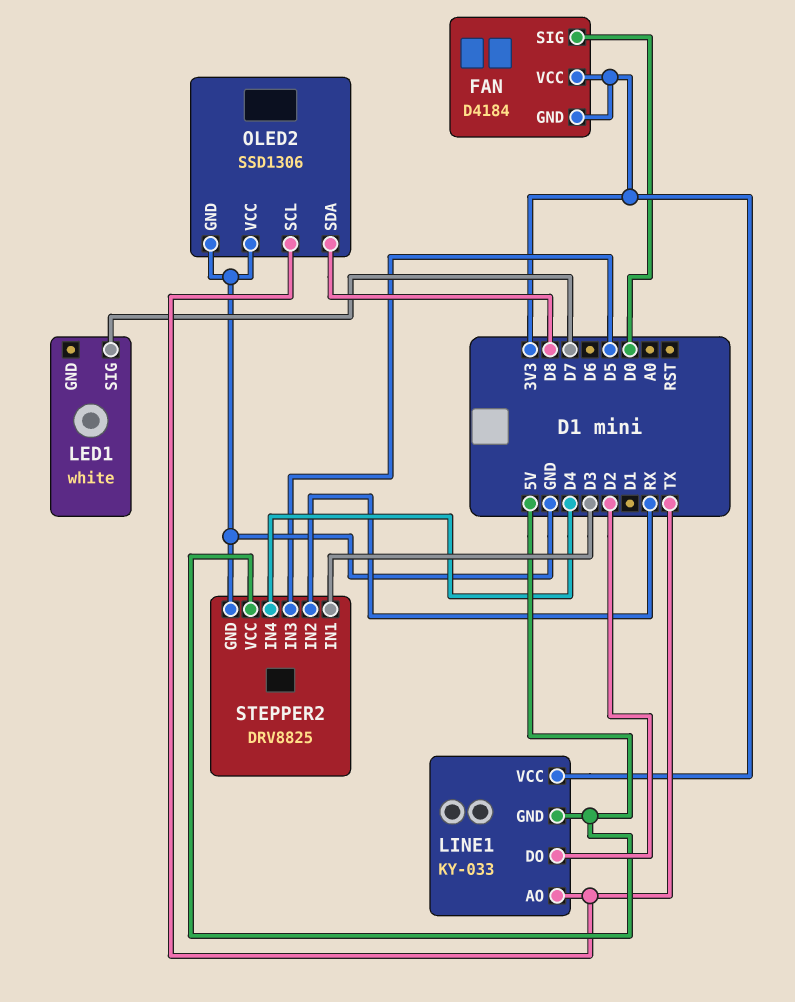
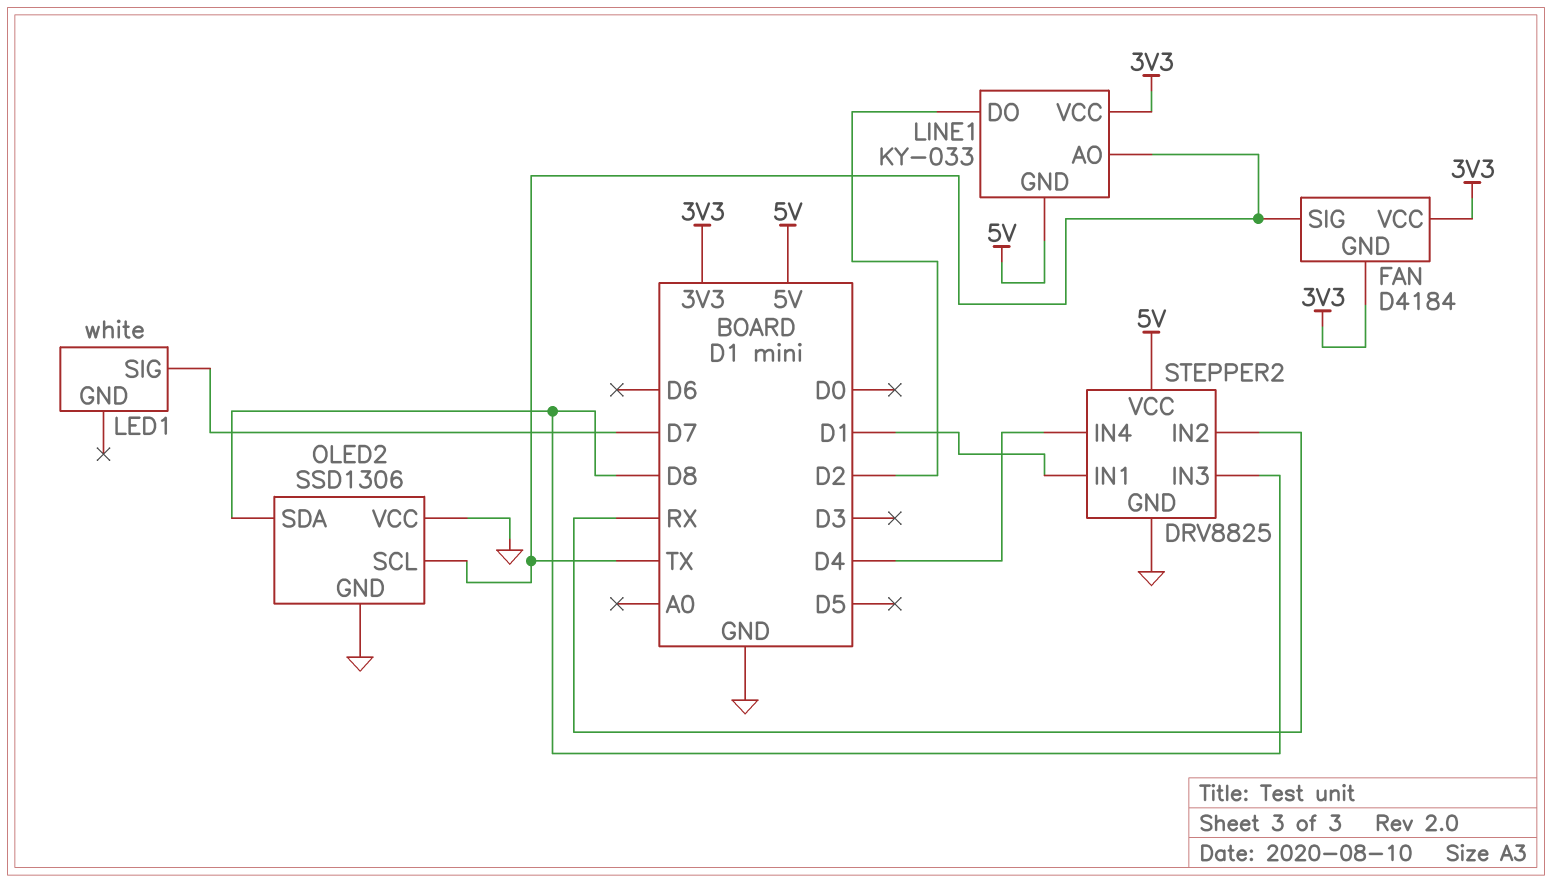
FAN pin SIG: D0 -> TX
STEPPER2 pin IN1: D3 -> D1
STEPPER2 pin IN3: D5 -> D8

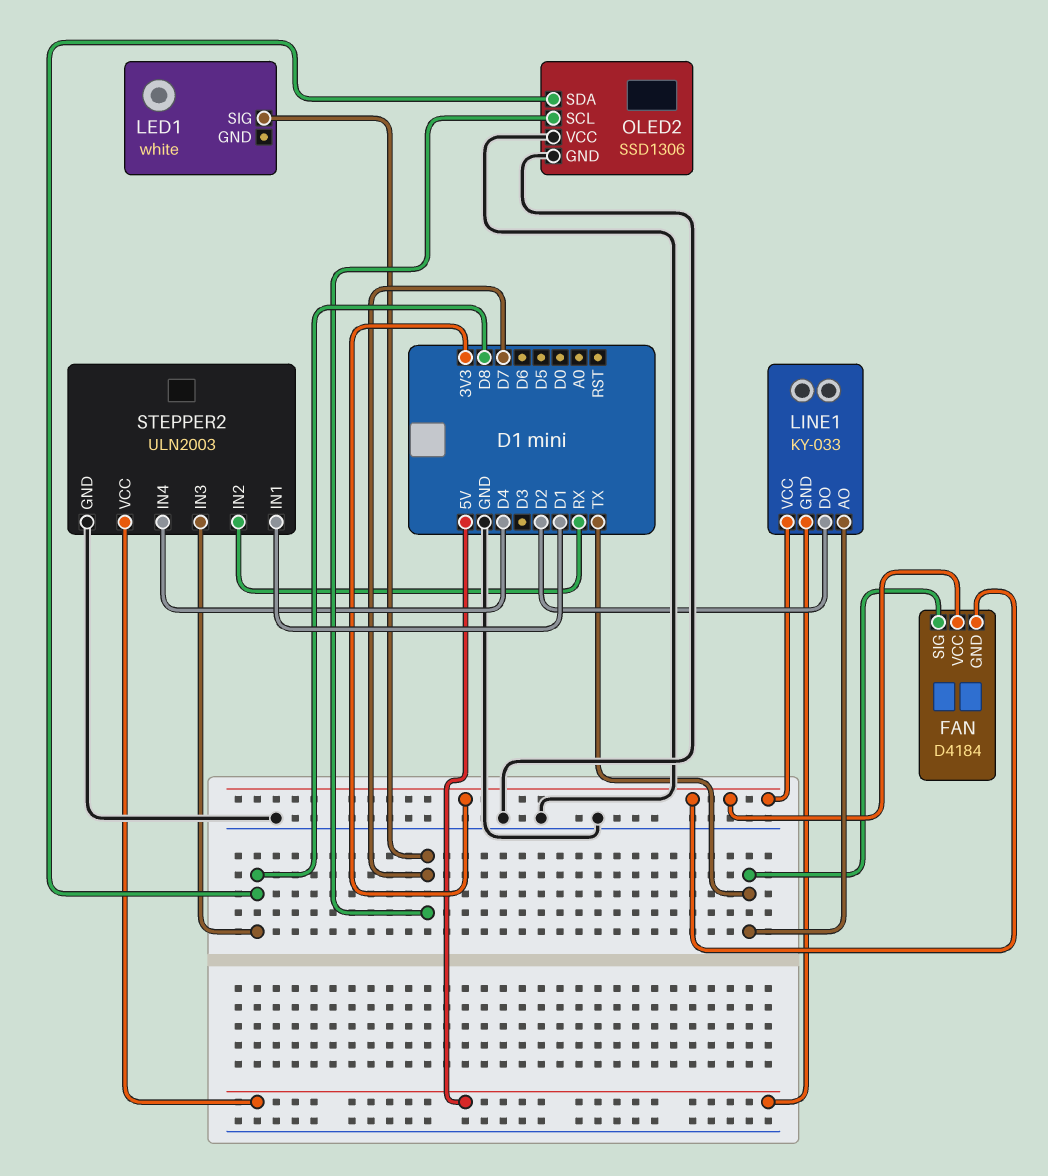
OLED2 pin SCL: TX -> D7
STEPPER2: DRV8825 -> ULN2003

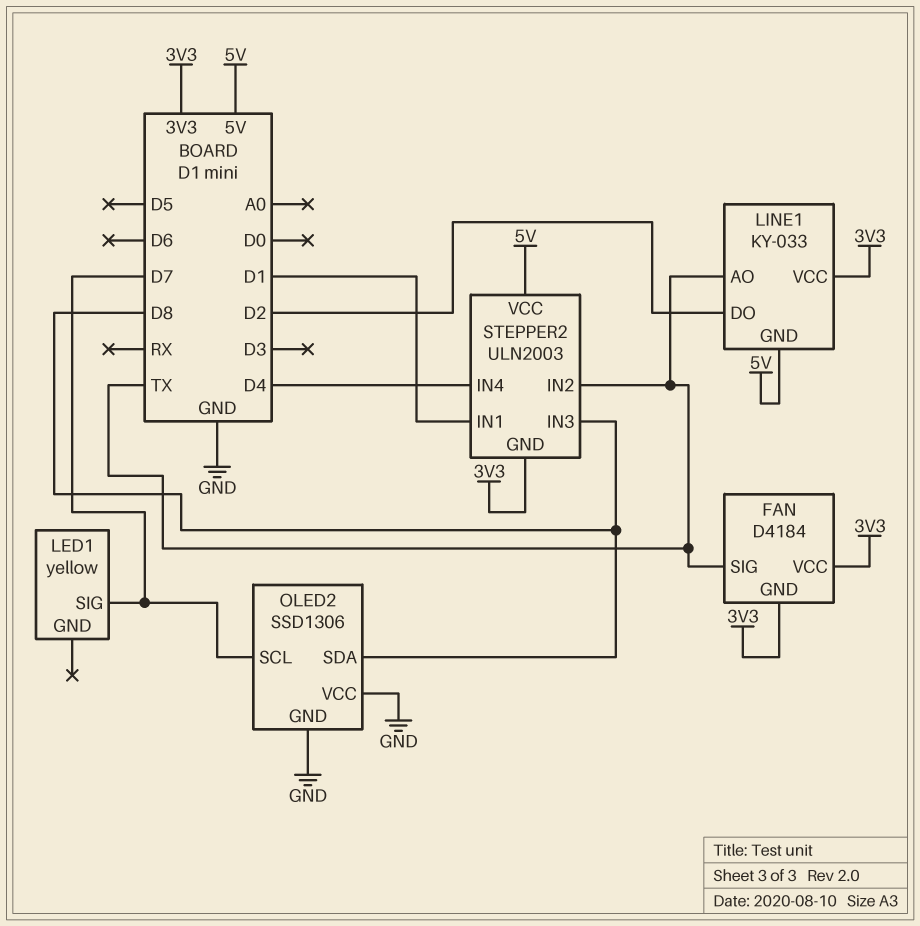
LED1: white -> yellow
STEPPER2 pin GND: GND -> 3V3
STEPPER2 pin IN2: RX -> TX

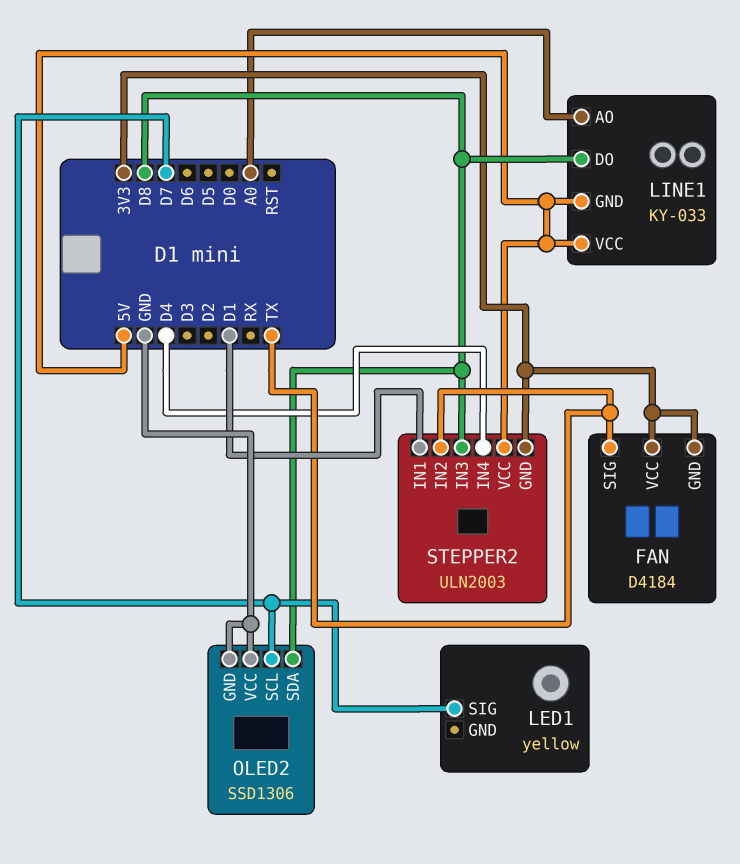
LINE1 pin AO: TX -> A0
LINE1 pin DO: D2 -> D8
LINE1 pin VCC: 3V3 -> 5V

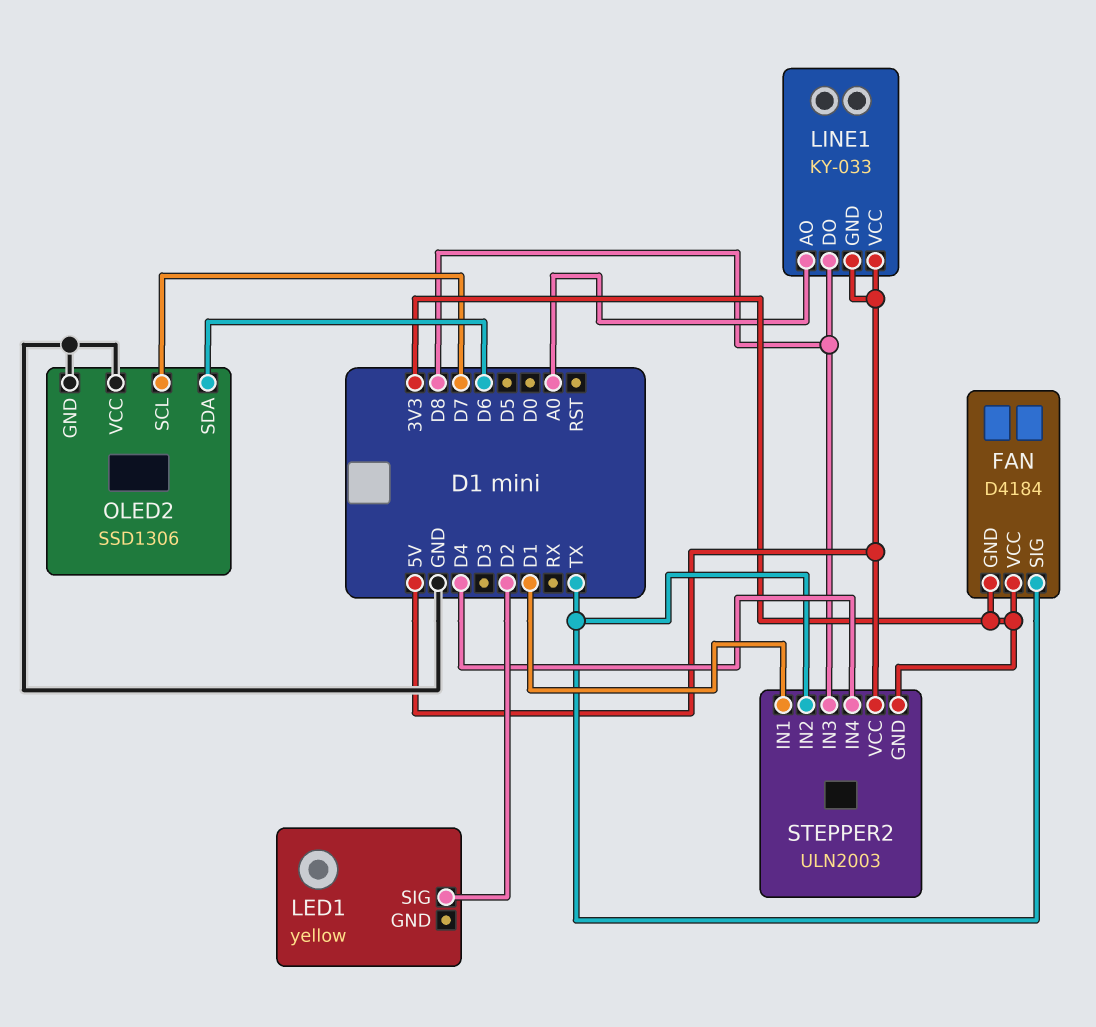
LED1 pin SIG: D7 -> D2
OLED2 pin SDA: D8 -> D6

